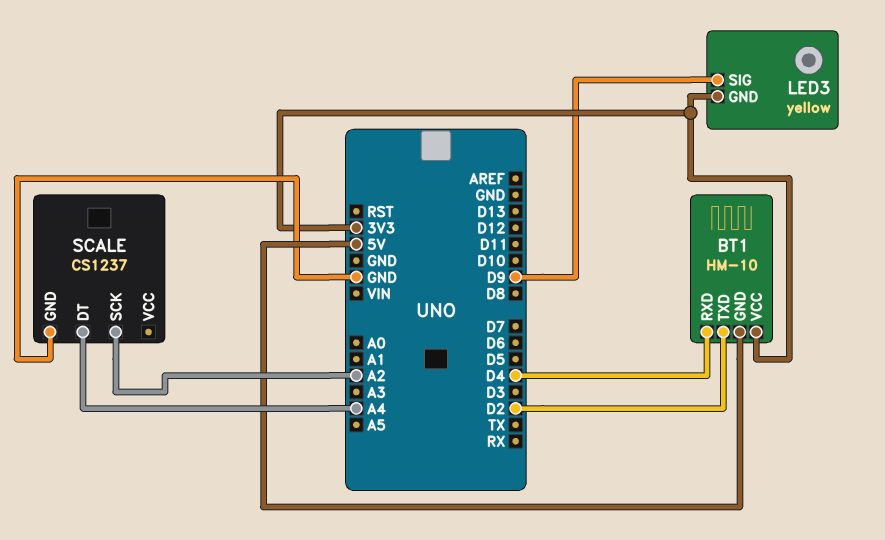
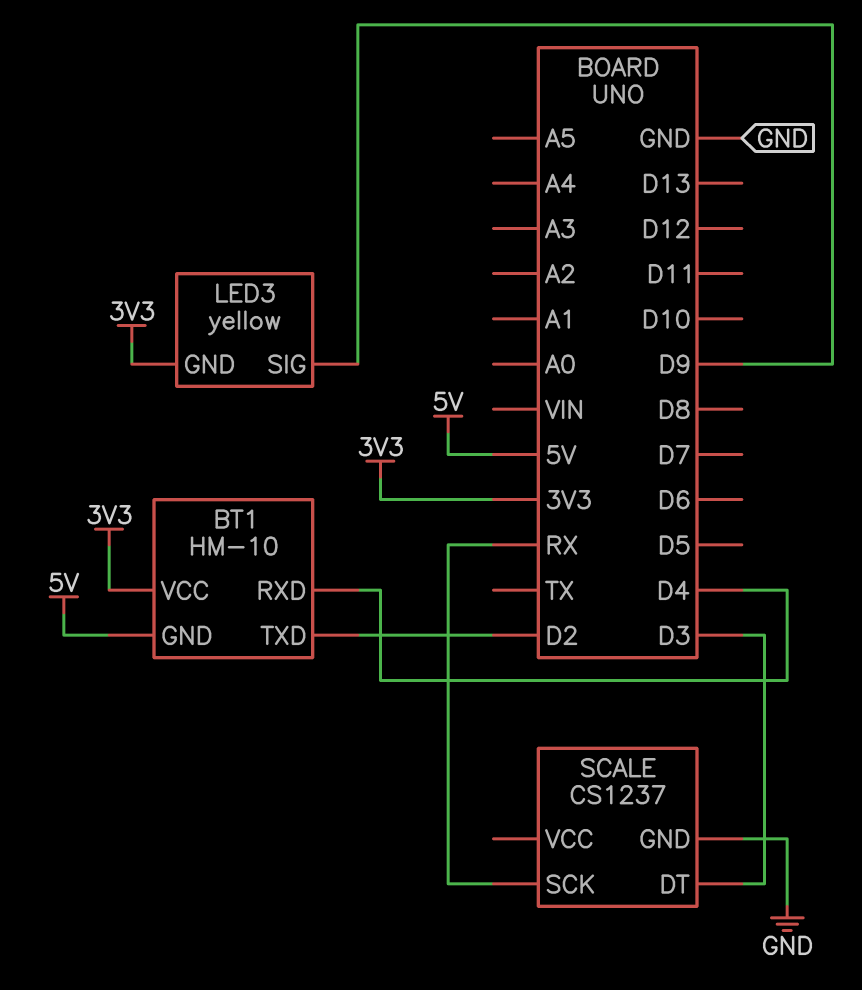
SCALE pin DT: A4 -> D3
SCALE pin SCK: A2 -> RX

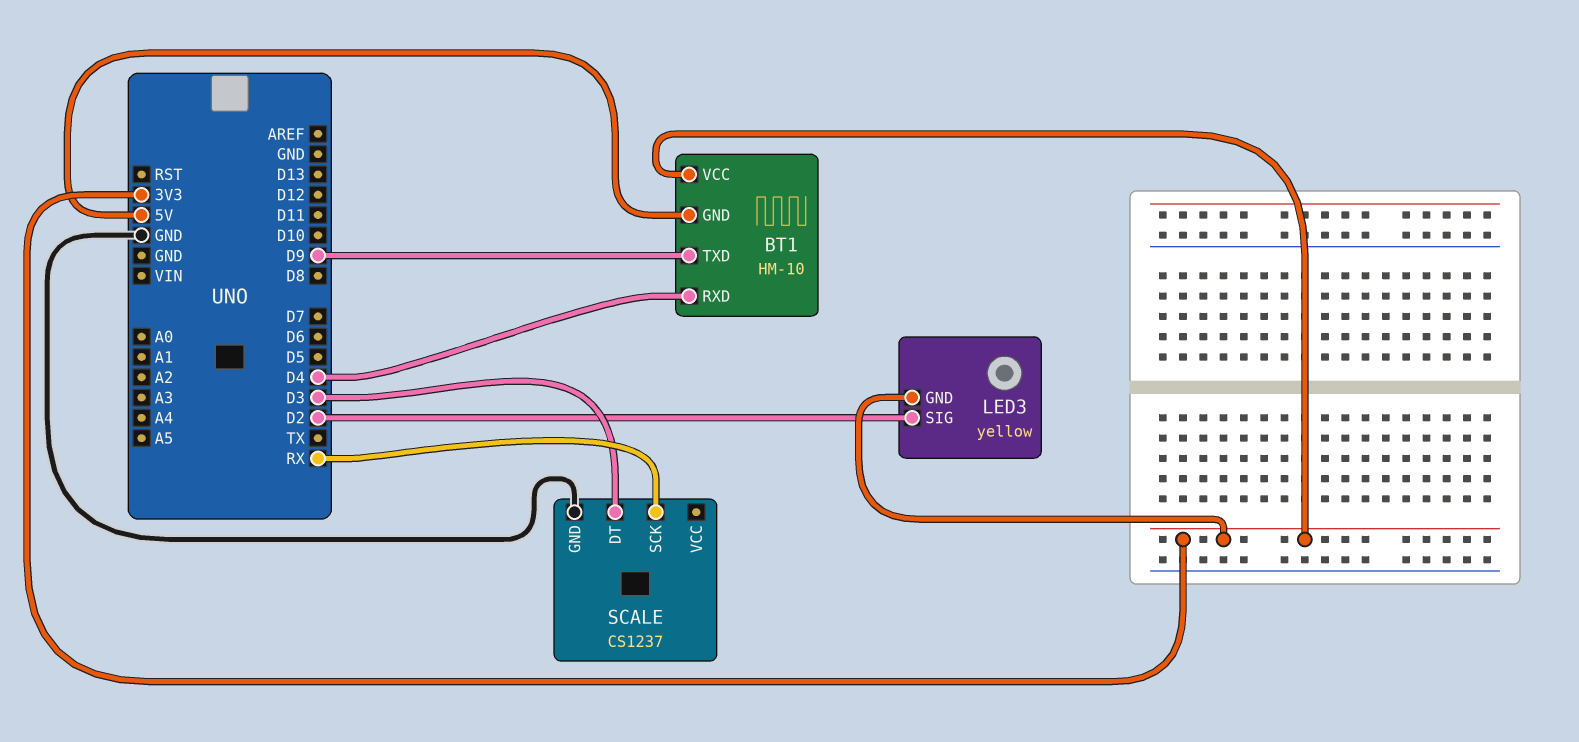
BT1 pin TXD: D2 -> D9
LED3 pin SIG: D9 -> D2

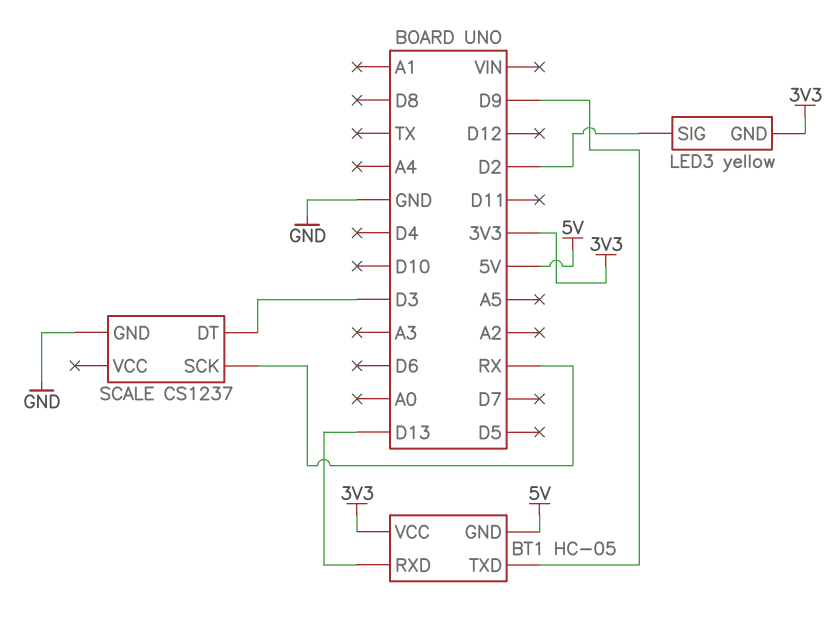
BT1: HM-10 -> HC-05
BT1 pin RXD: D4 -> D13

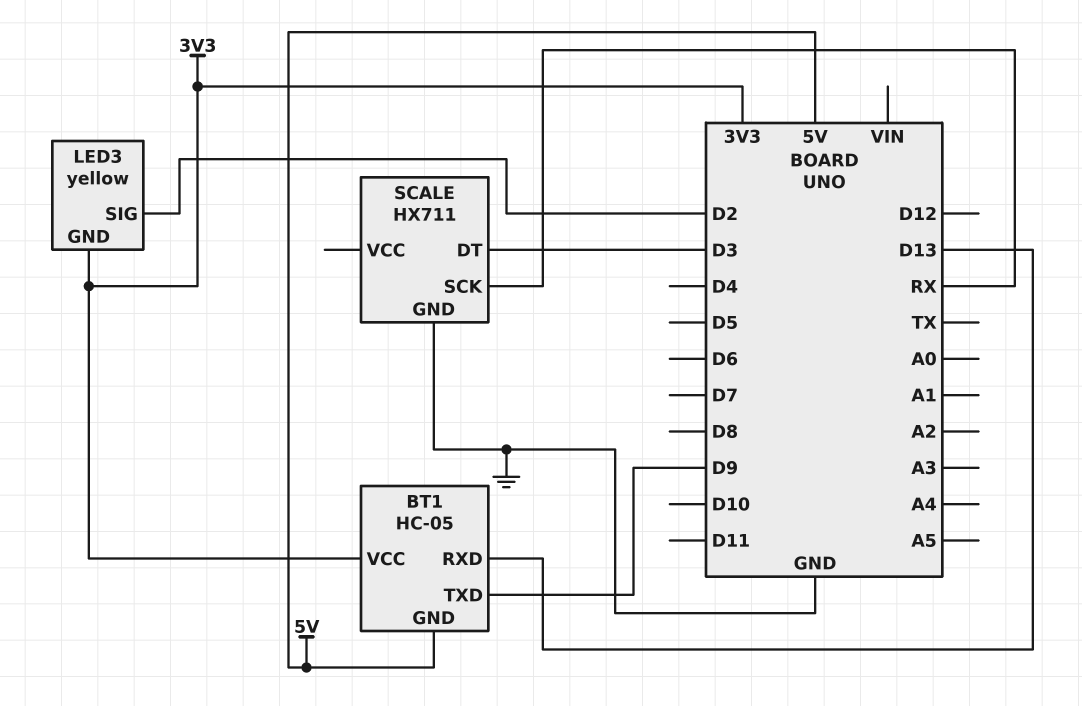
SCALE: CS1237 -> HX711

